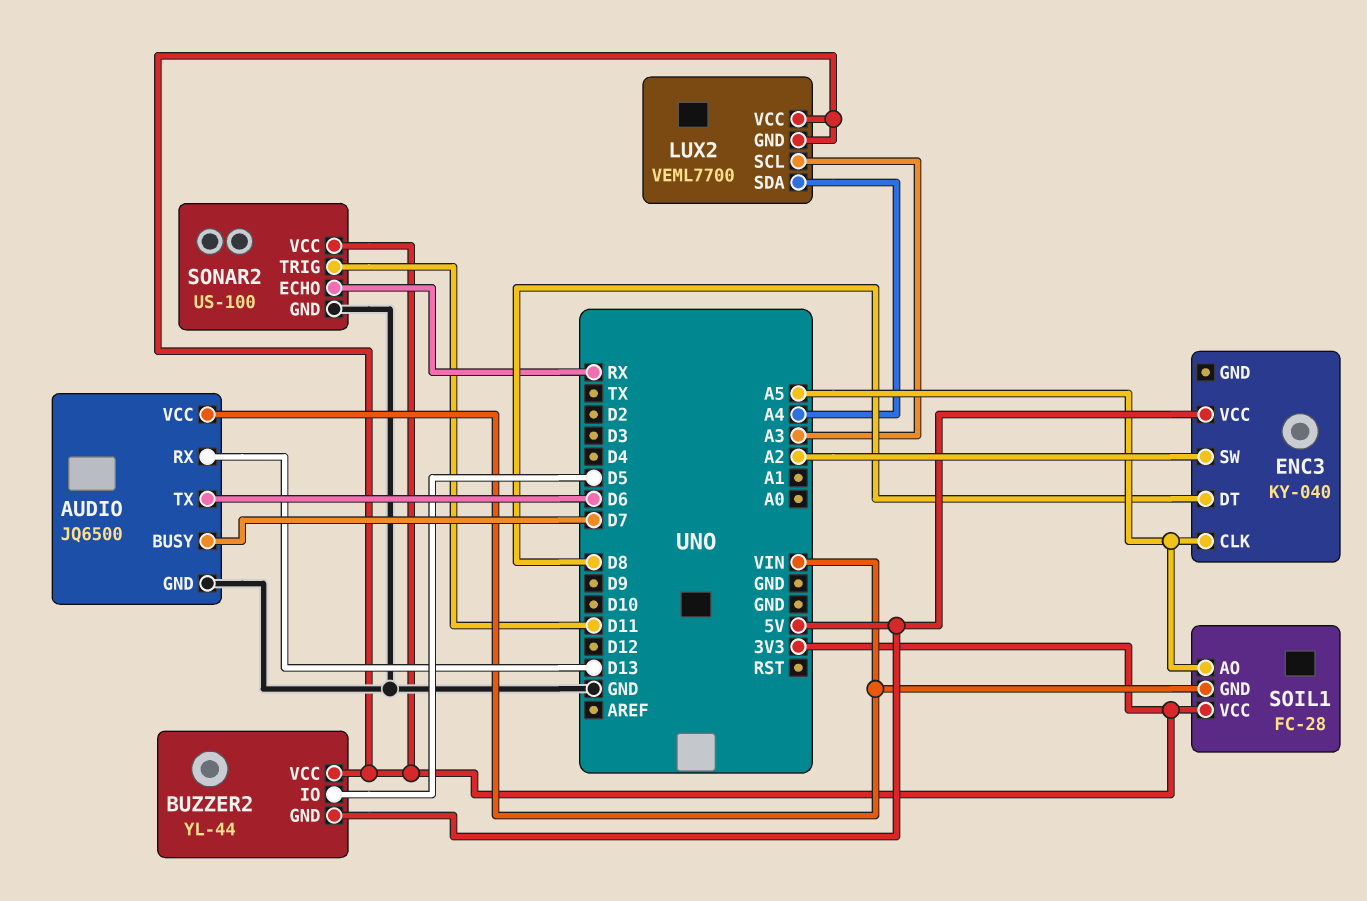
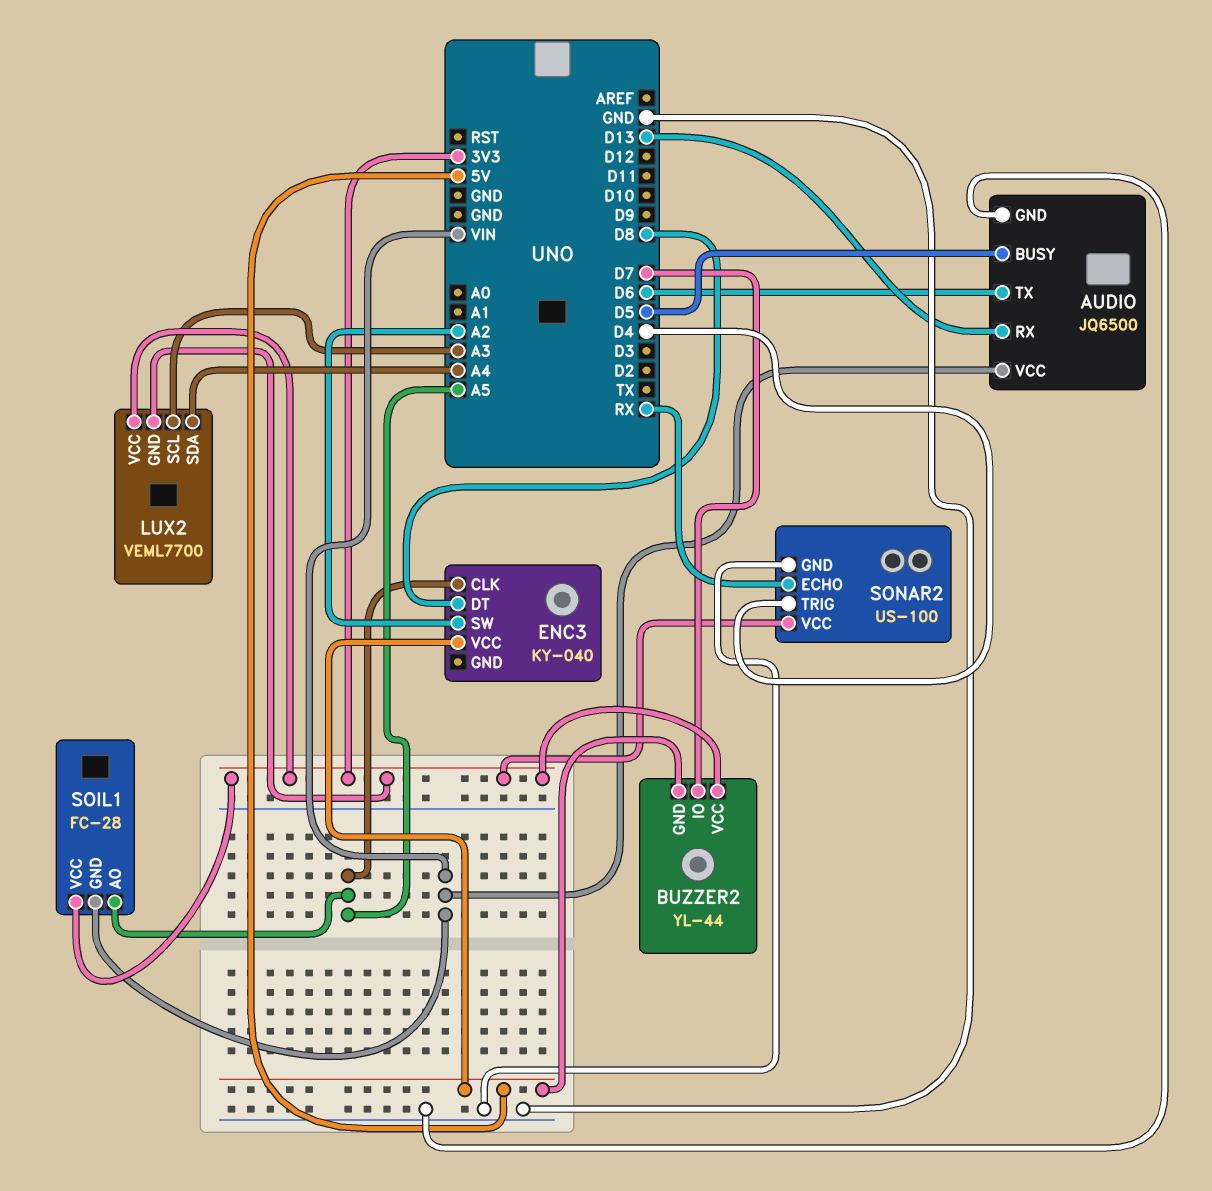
AUDIO pin BUSY: D7 -> D5
BUZZER2 pin IO: D5 -> D7
SONAR2 pin TRIG: D11 -> D4

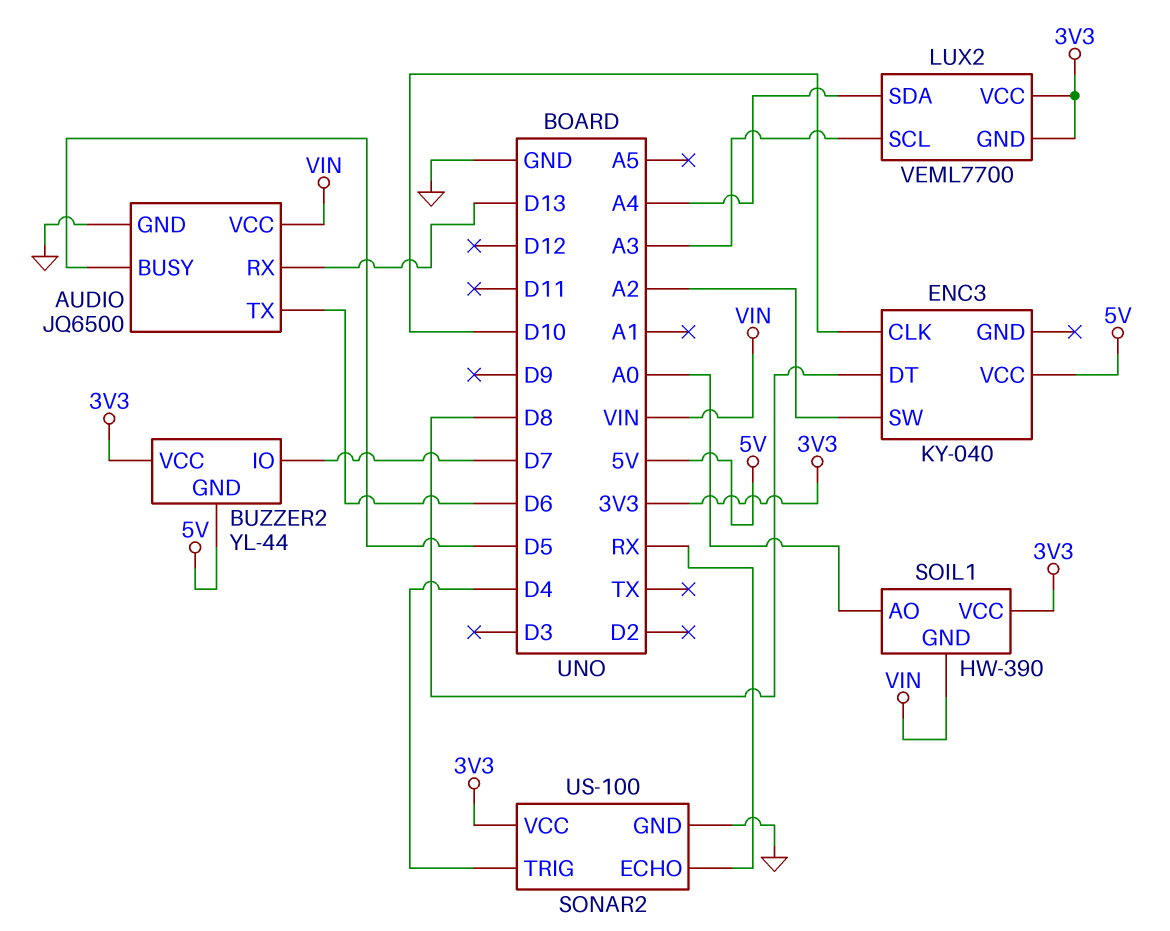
ENC3 pin CLK: A5 -> D10
SOIL1: FC-28 -> HW-390
SOIL1 pin AO: A5 -> A0

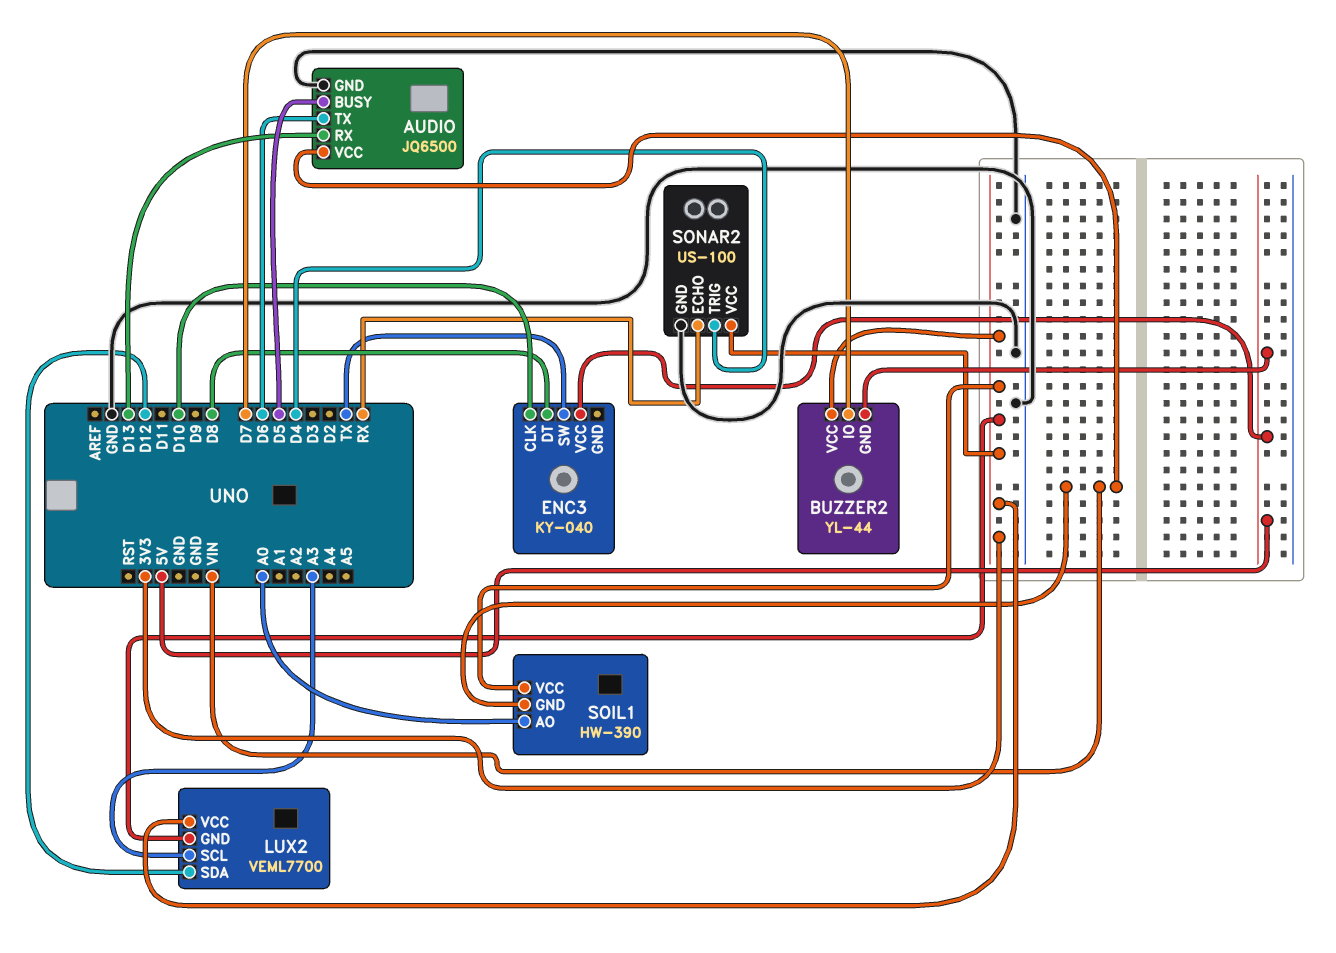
ENC3 pin SW: A2 -> TX
LUX2 pin SDA: A4 -> D12

